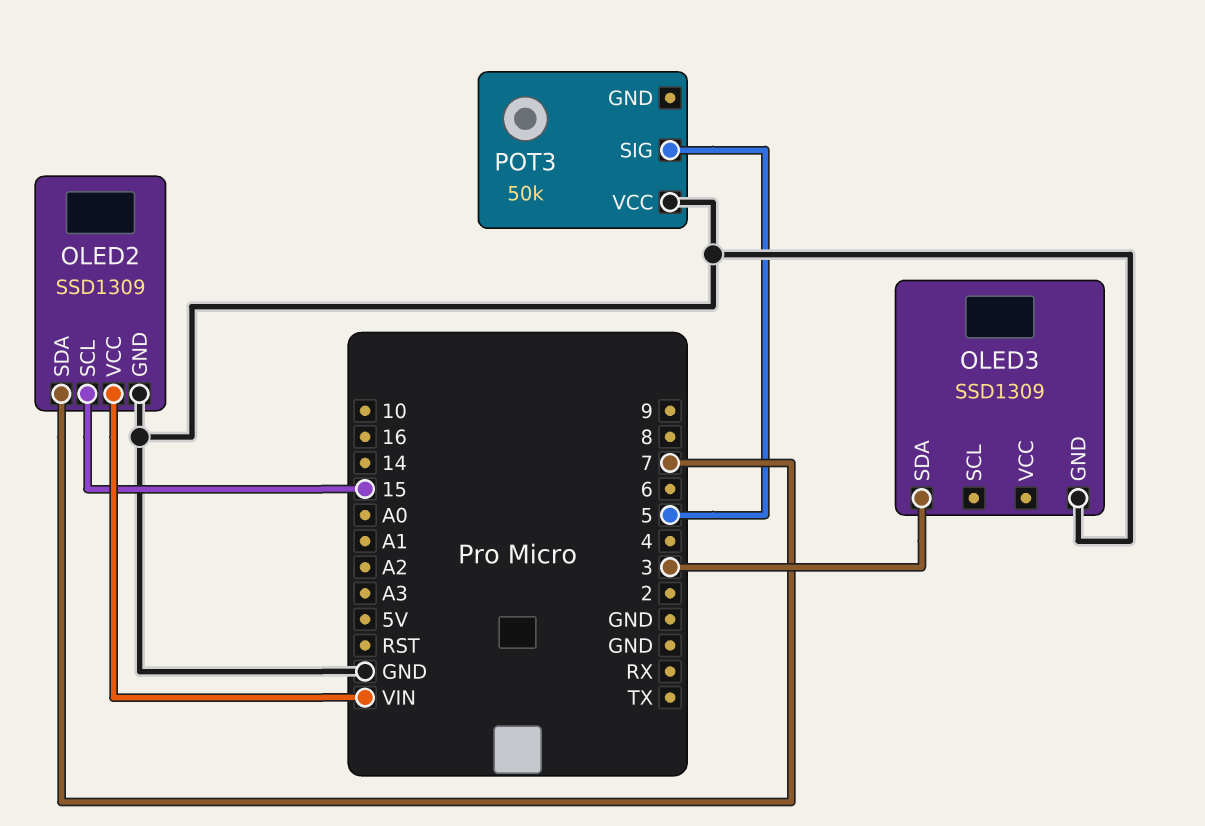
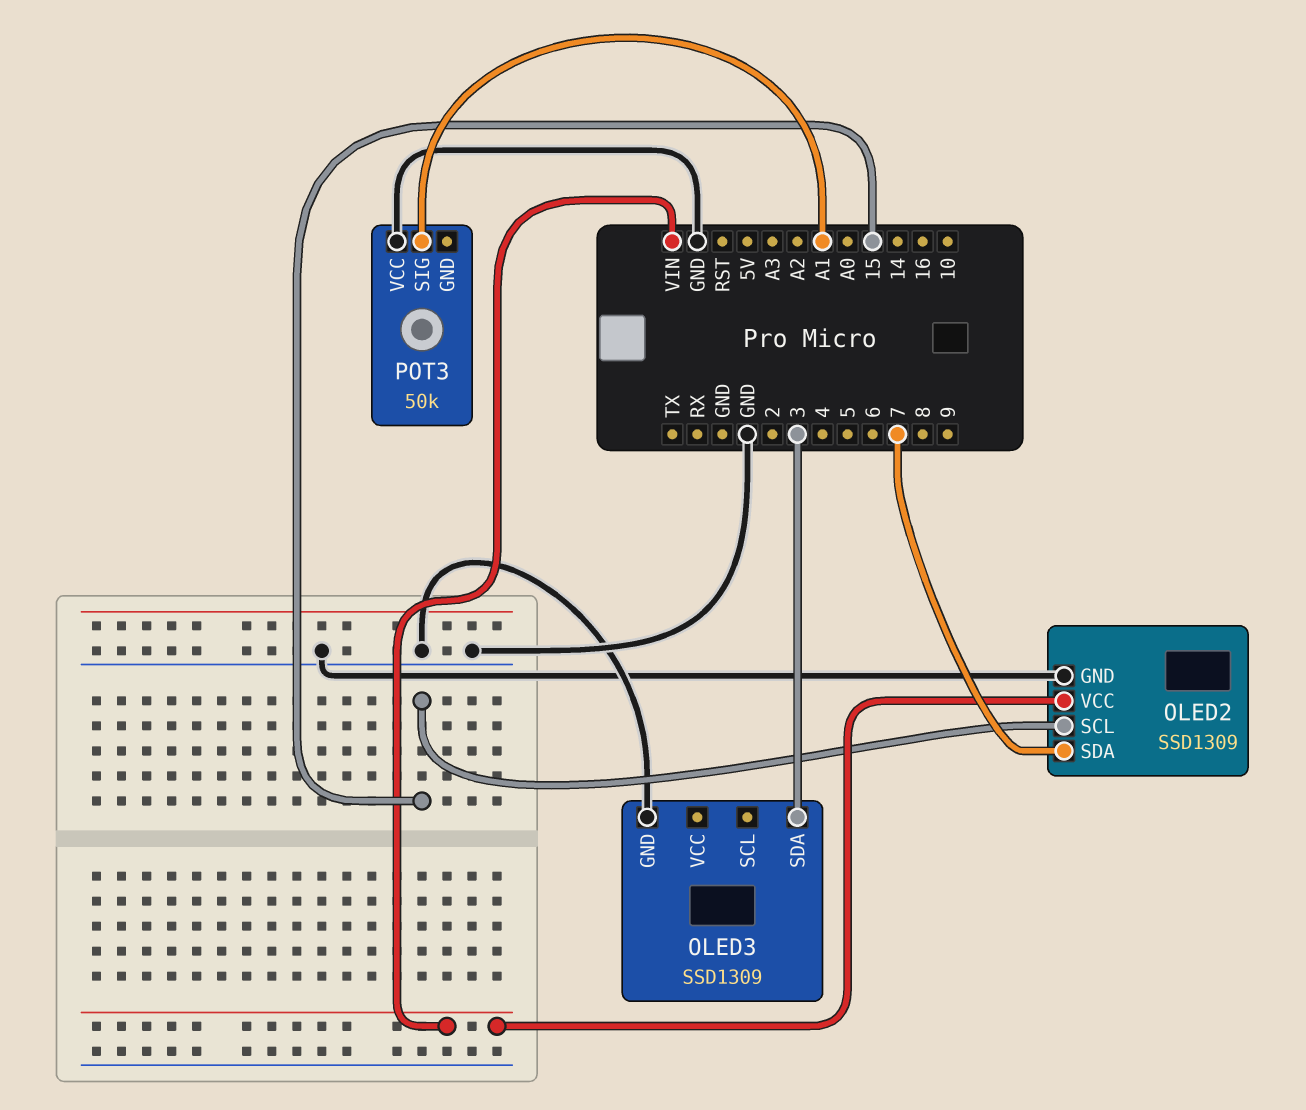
POT3 pin SIG: 5 -> A1

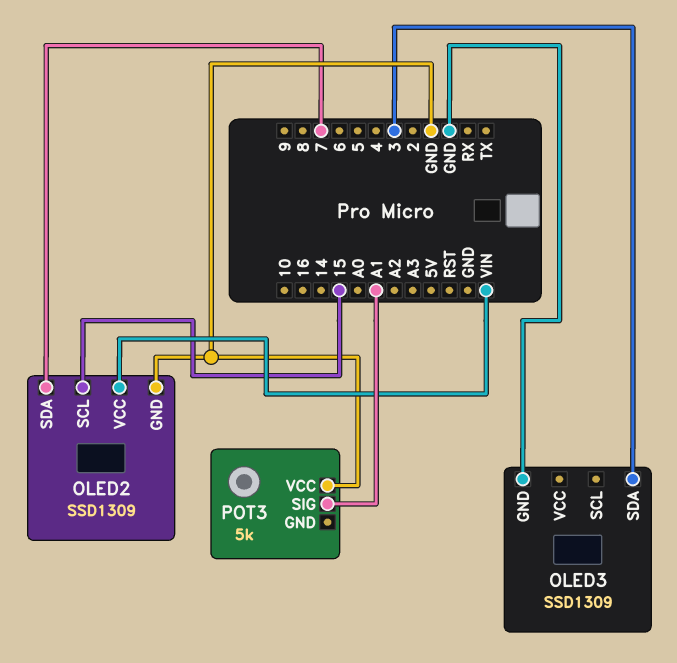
POT3: 50k -> 5k

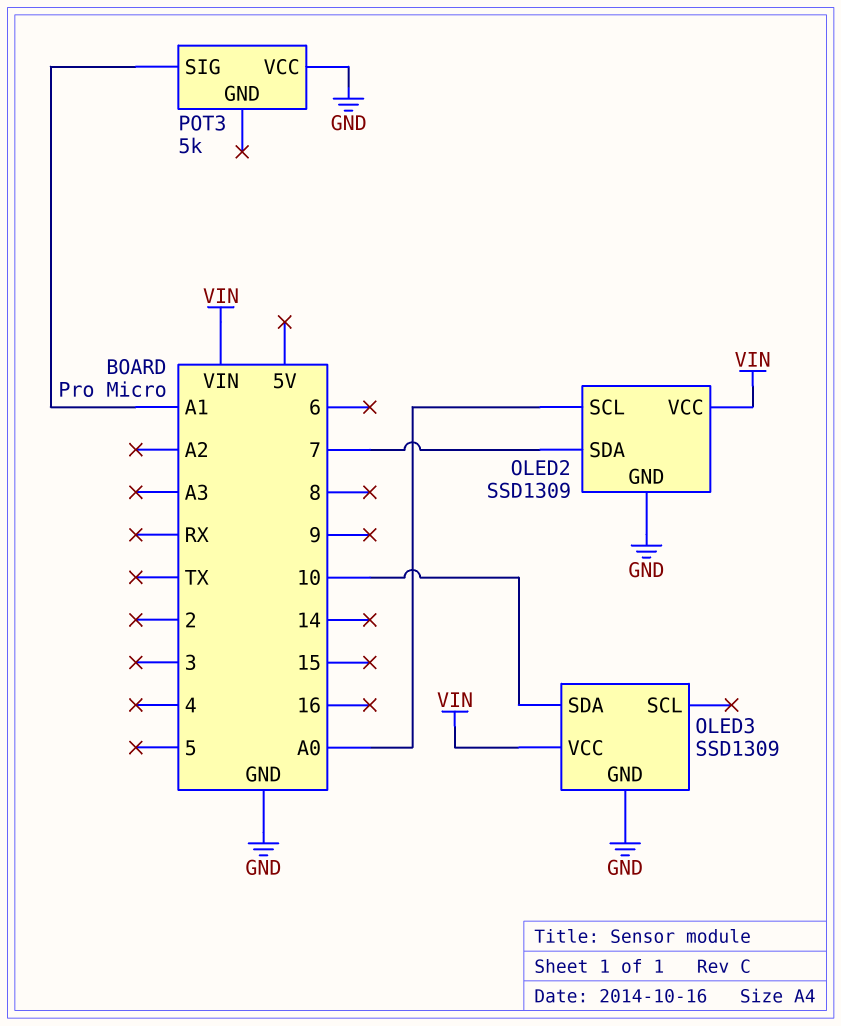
OLED2 pin SCL: 15 -> A0
OLED3 pin SDA: 3 -> 10
OLED3 pin VCC: none -> VIN

